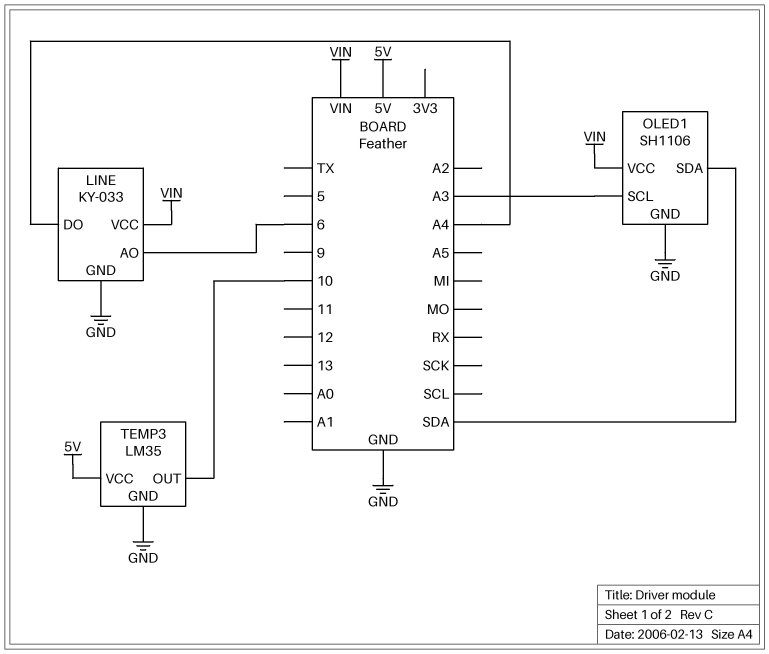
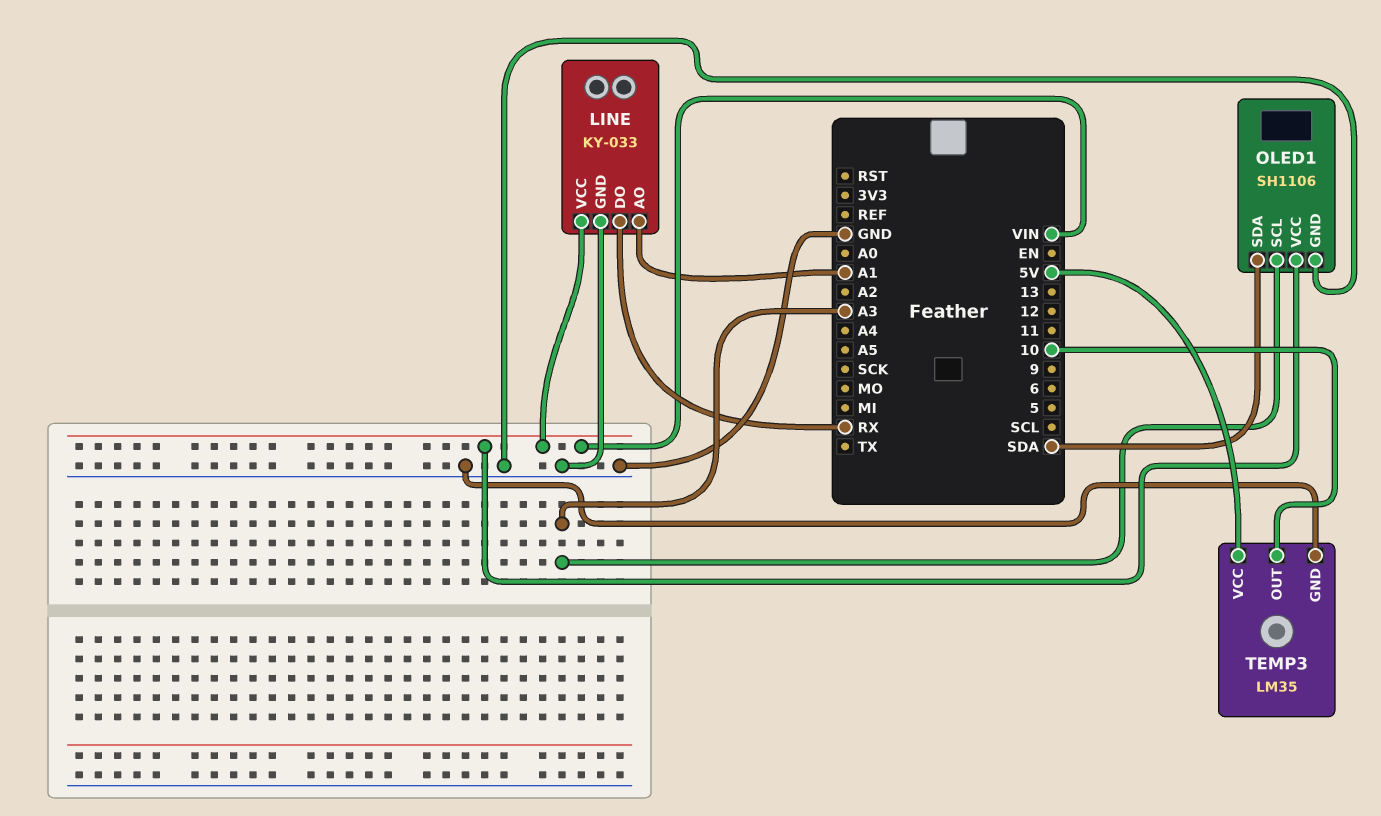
LINE pin AO: 6 -> A1
LINE pin DO: A4 -> RX

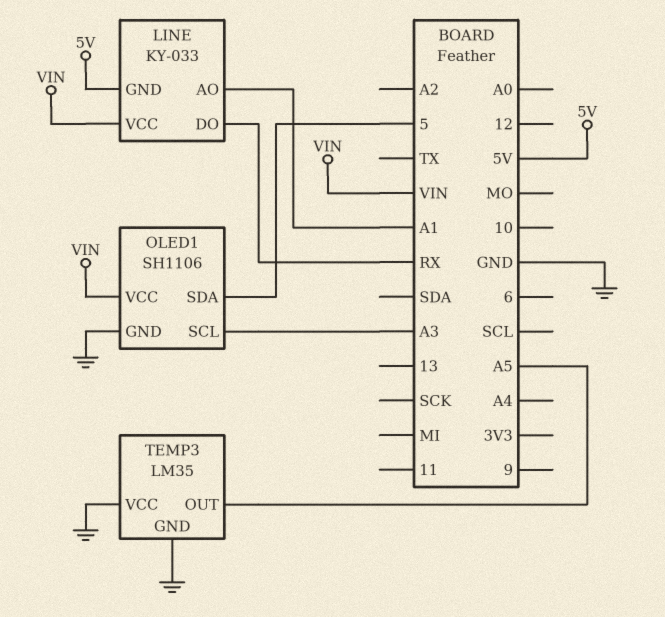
LINE pin GND: GND -> 5V
OLED1 pin SDA: SDA -> 5
TEMP3 pin OUT: 10 -> A5
TEMP3 pin VCC: 5V -> GND

